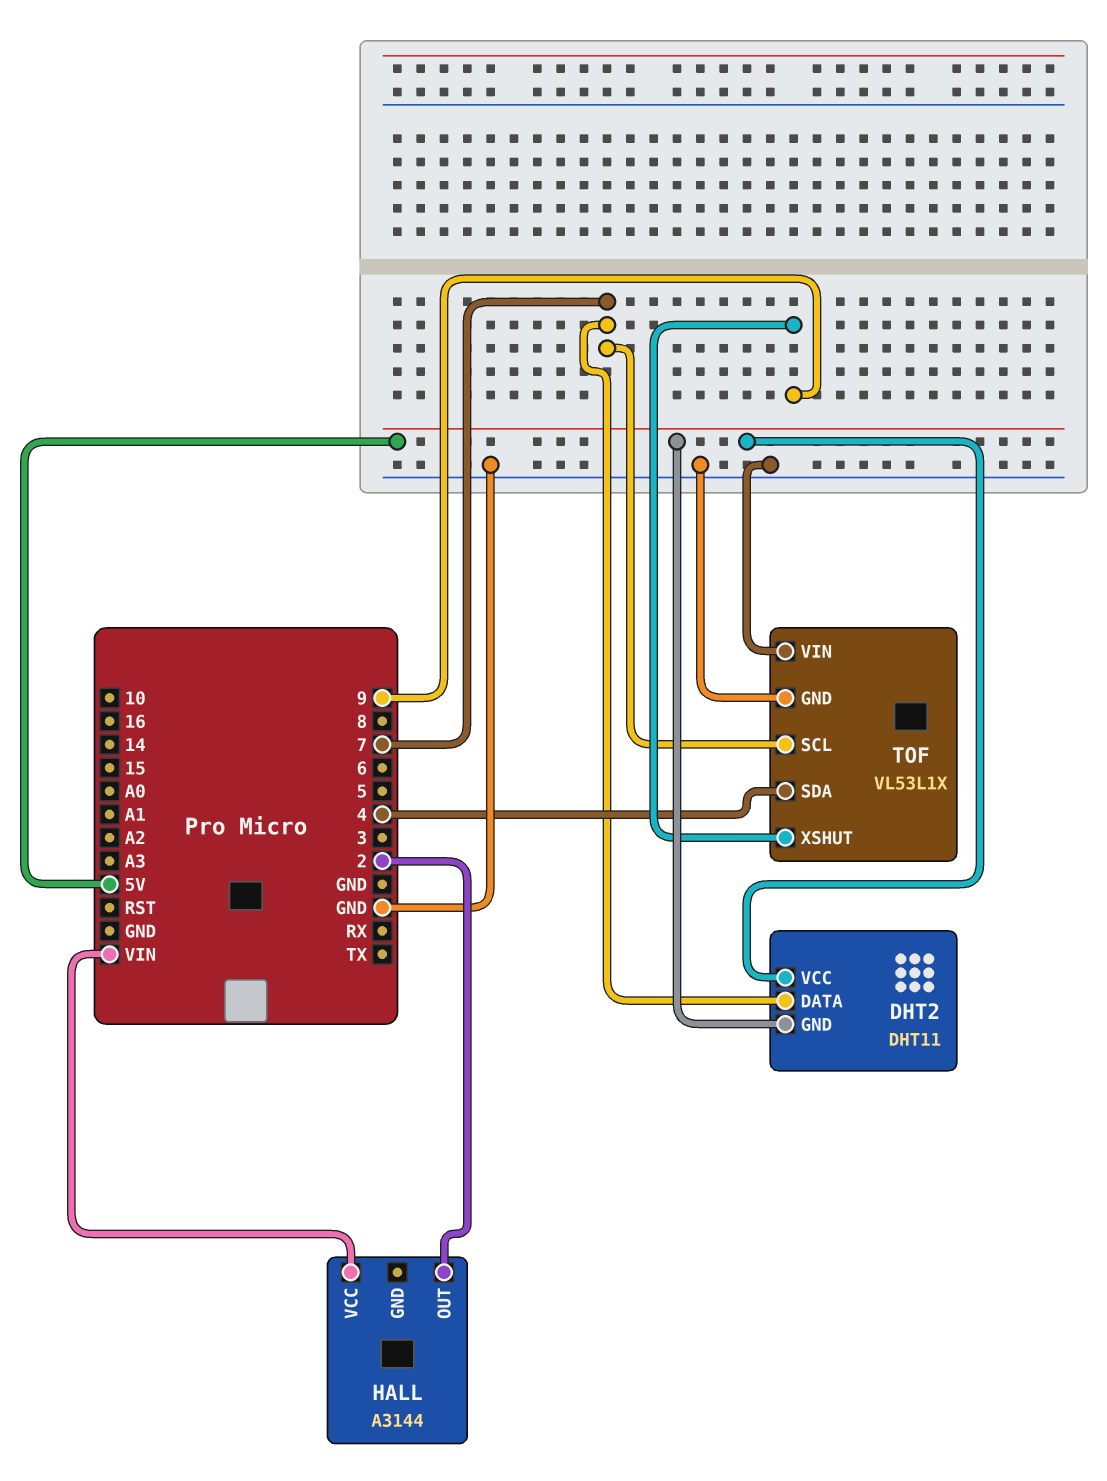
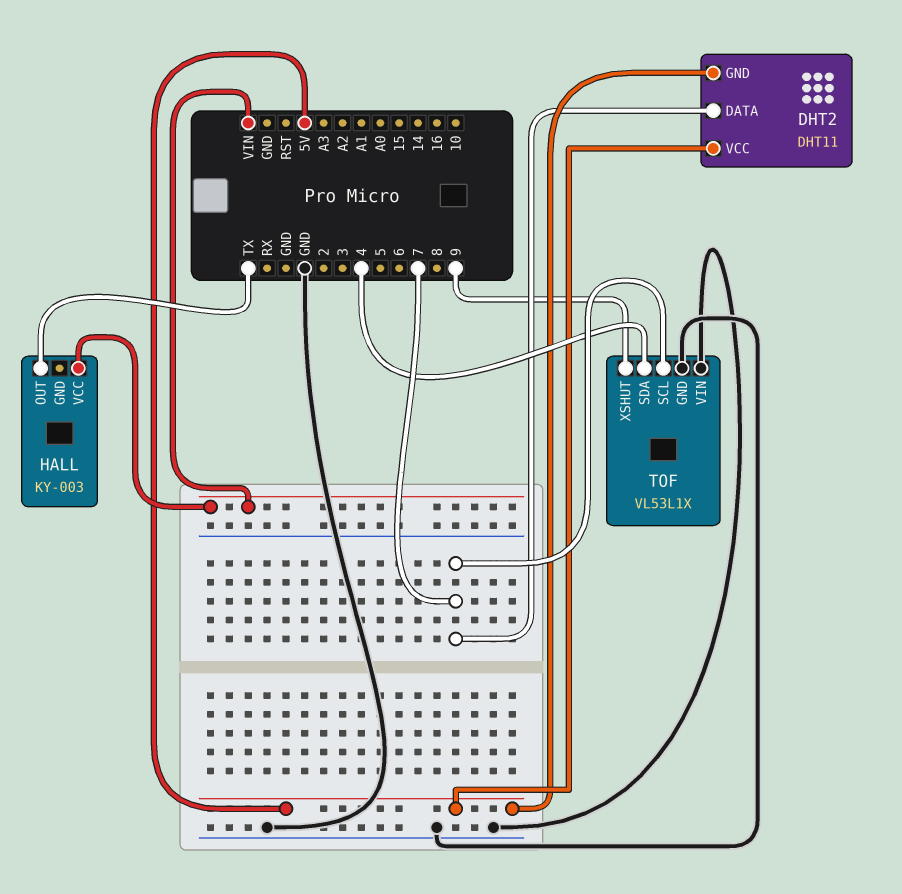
HALL: A3144 -> KY-003
HALL pin OUT: 2 -> TX

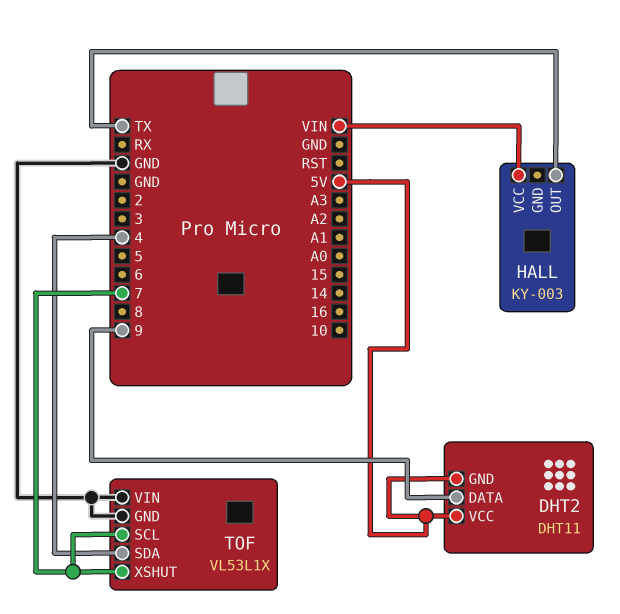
DHT2 pin DATA: 7 -> 9
TOF pin XSHUT: 9 -> 7

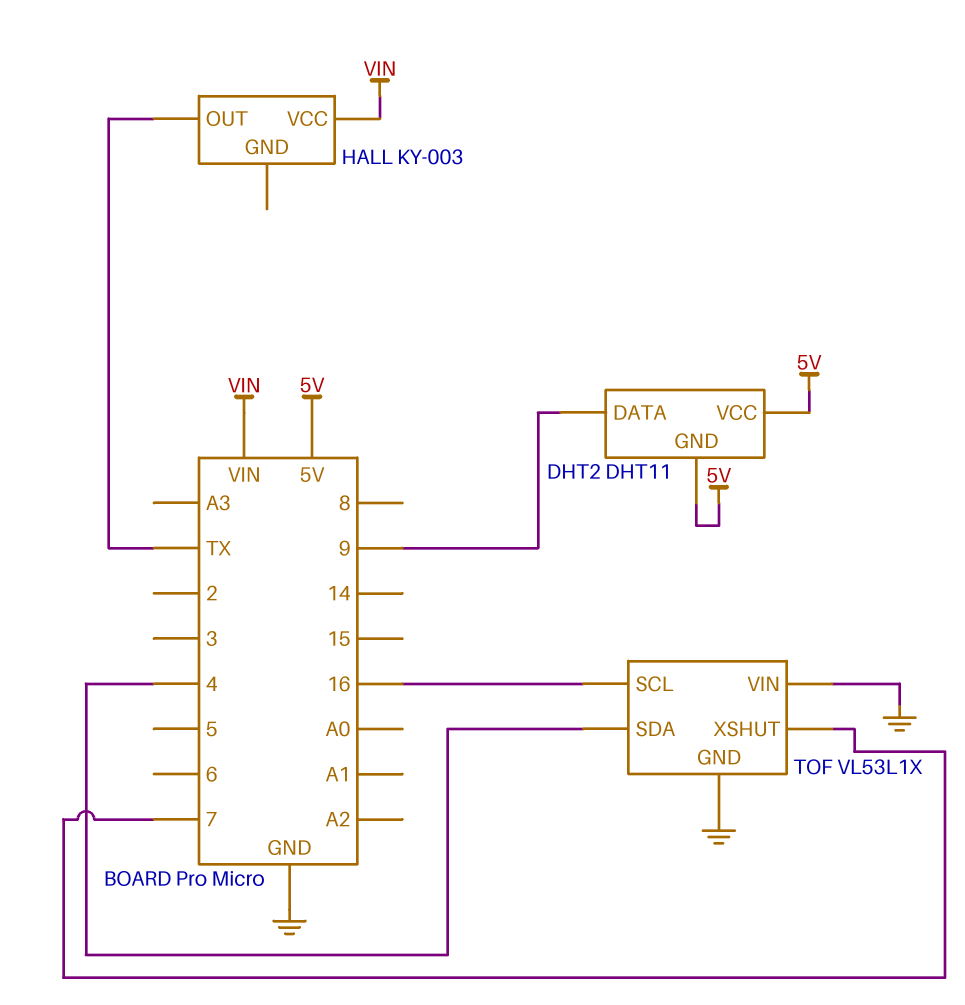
TOF pin SCL: 7 -> 16

